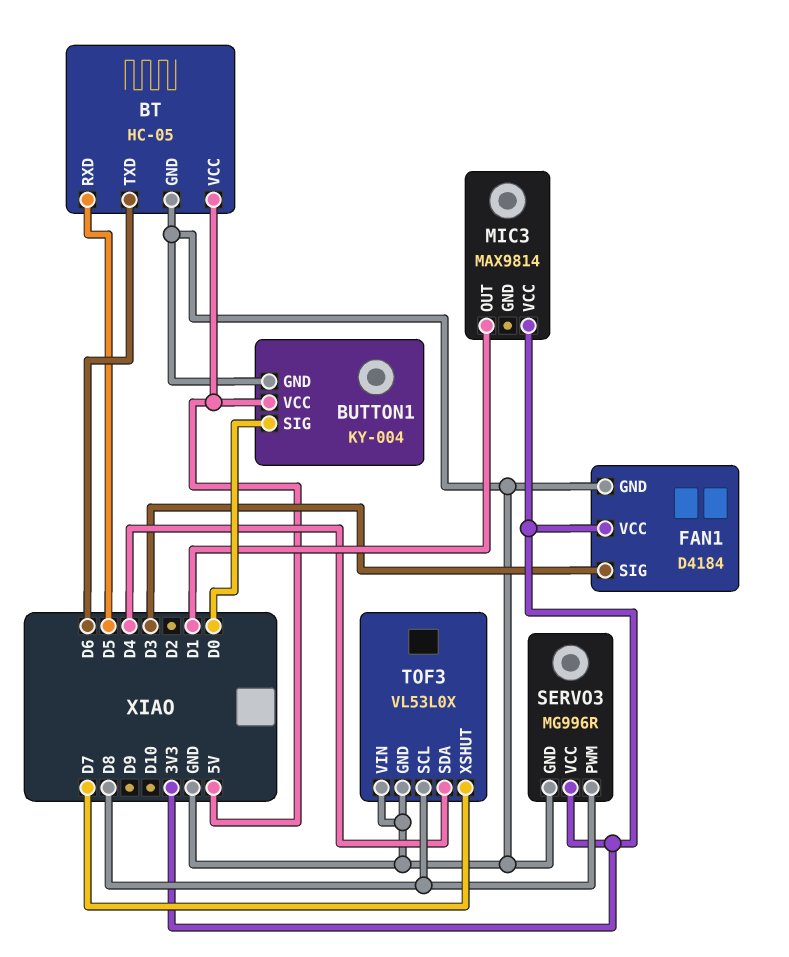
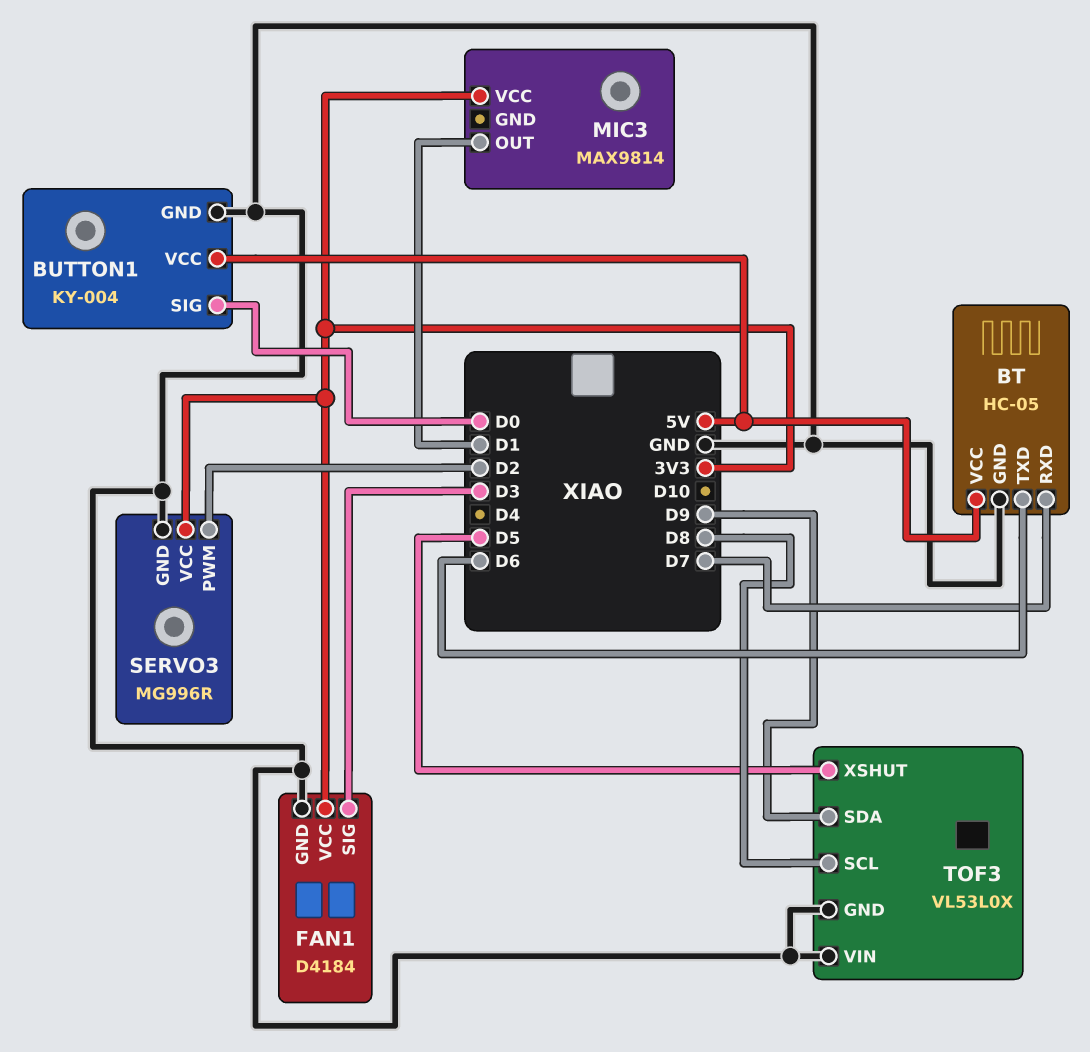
BT pin RXD: D5 -> D7
SERVO3 pin PWM: D8 -> D2
TOF3 pin SDA: D4 -> D9
TOF3 pin XSHUT: D7 -> D5

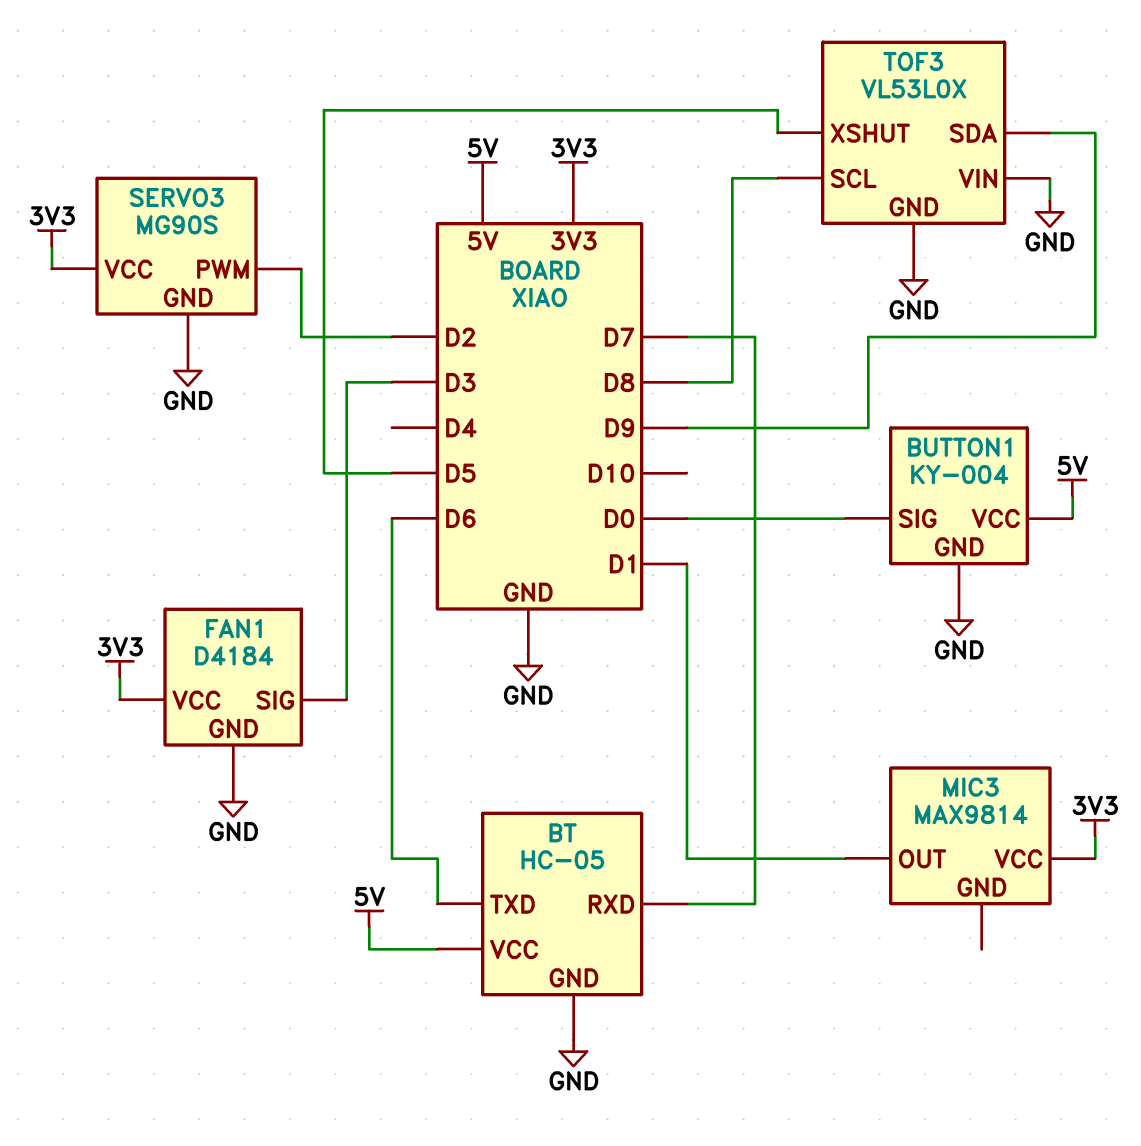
SERVO3: MG996R -> MG90S

